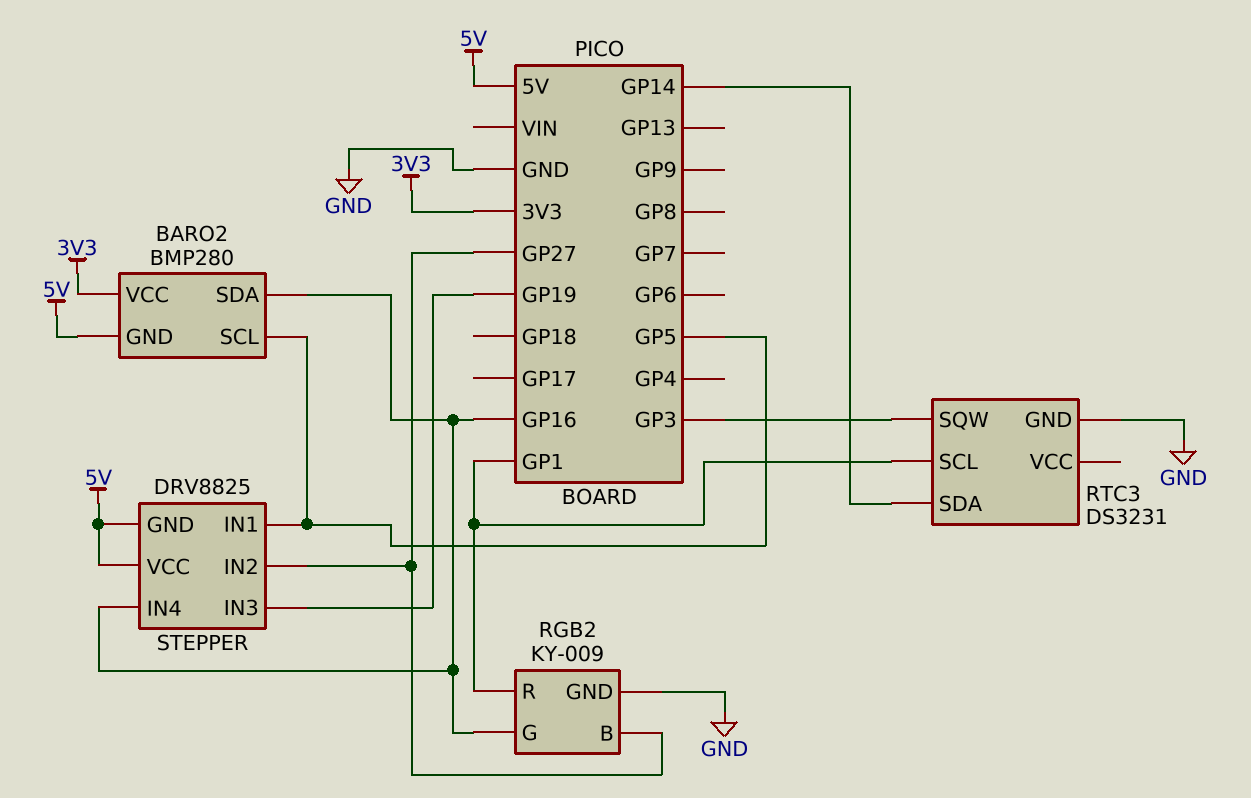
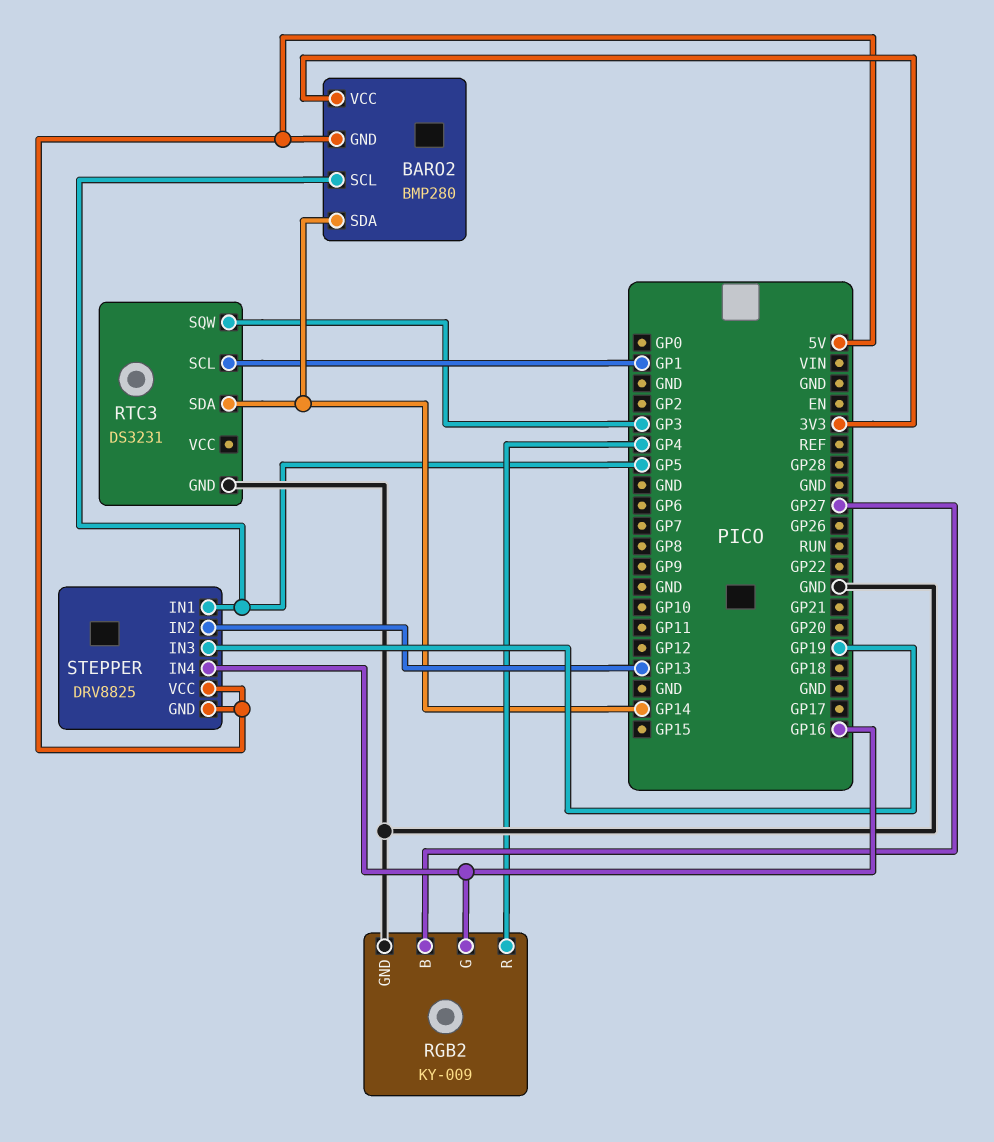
BARO2 pin SDA: GP16 -> GP14
RGB2 pin R: GP1 -> GP4
STEPPER pin IN2: GP27 -> GP13

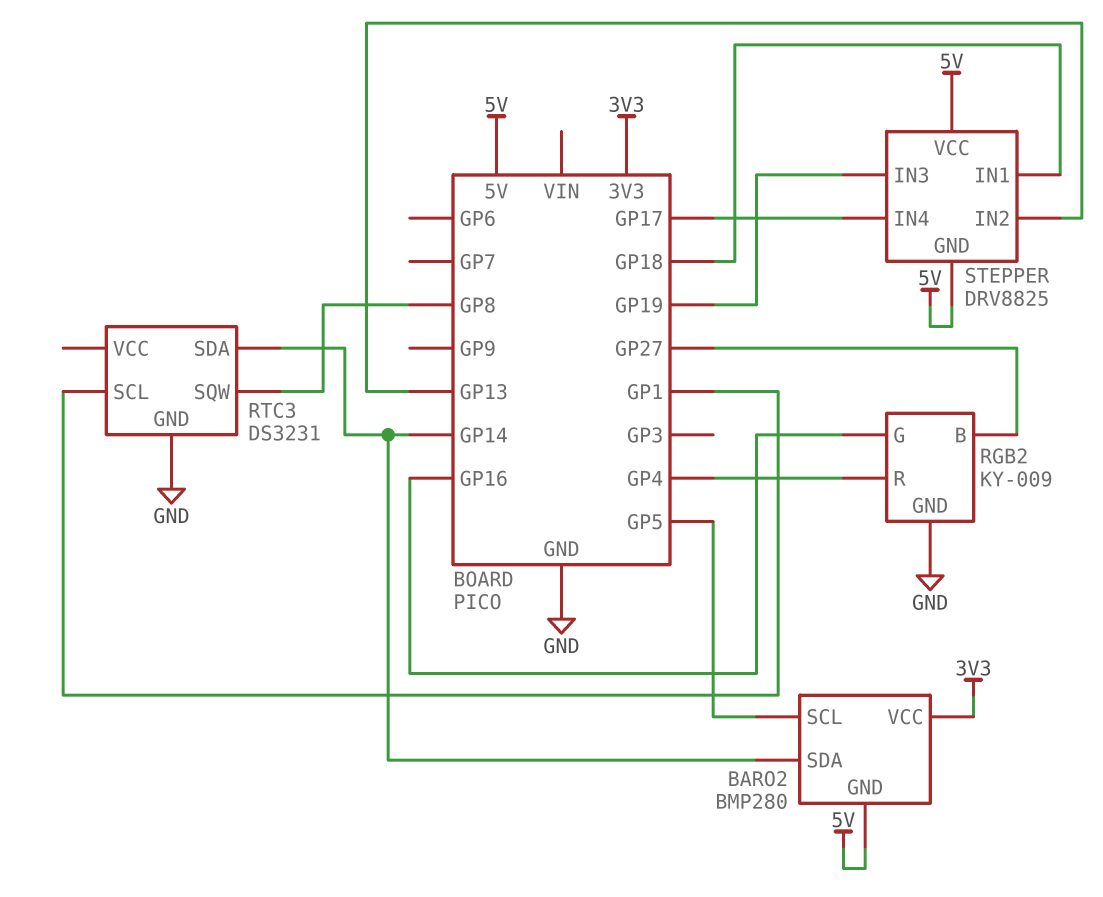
RTC3 pin SQW: GP3 -> GP8
STEPPER pin IN1: GP5 -> GP18
STEPPER pin IN4: GP16 -> GP17

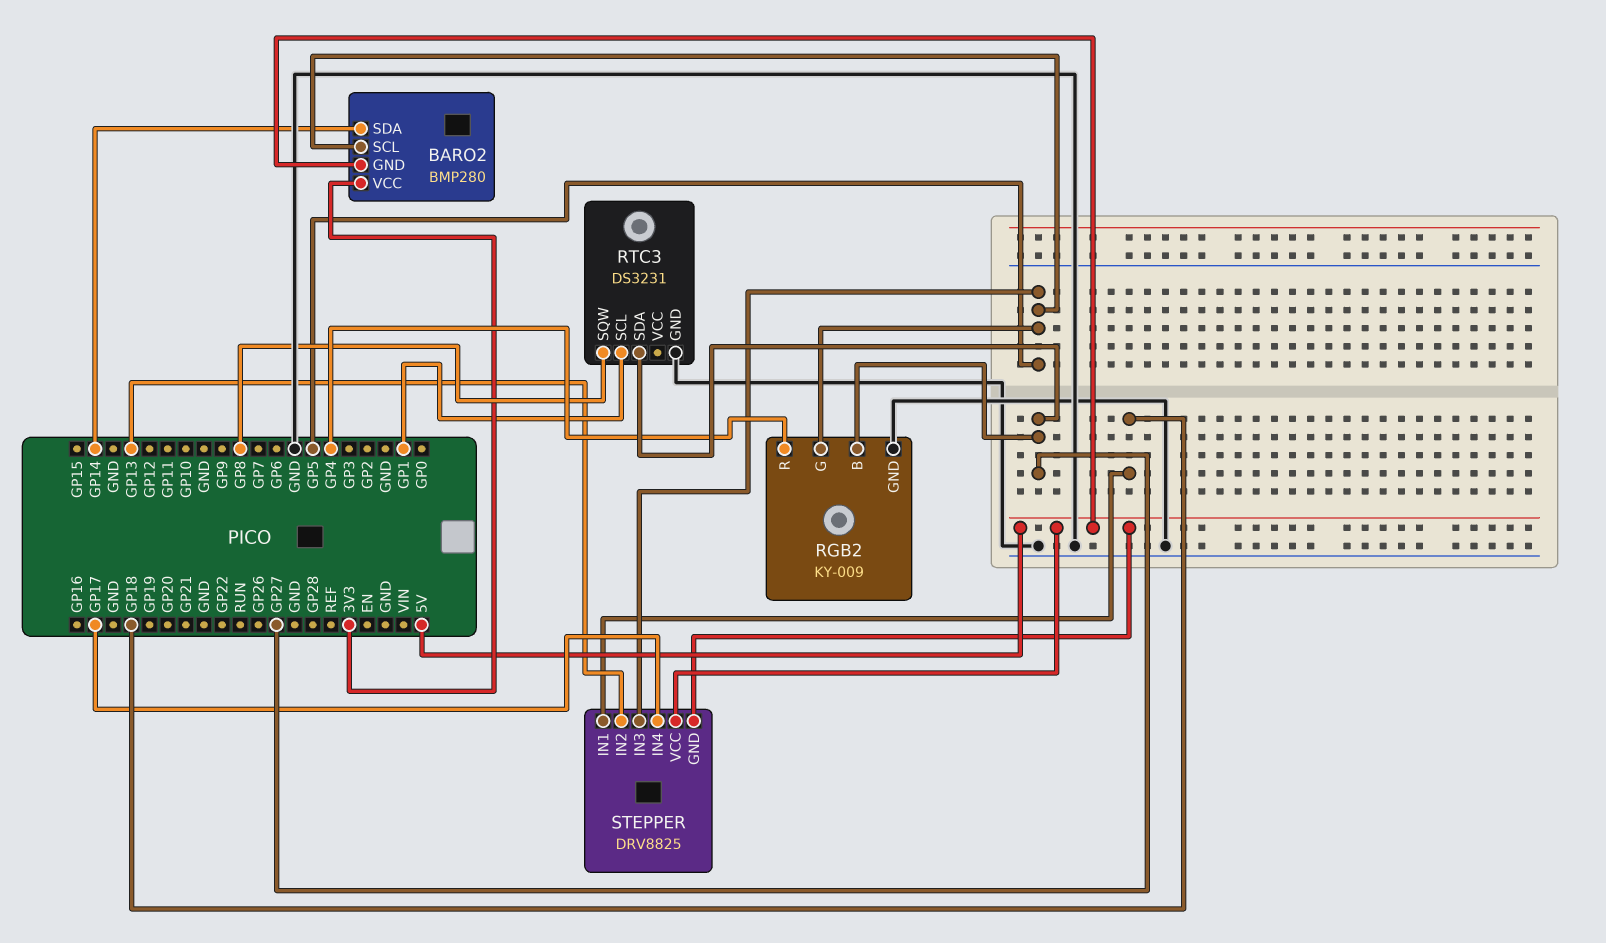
RGB2 pin G: GP16 -> GP5
RTC3 pin SDA: GP14 -> GP27
STEPPER pin IN3: GP19 -> GP5

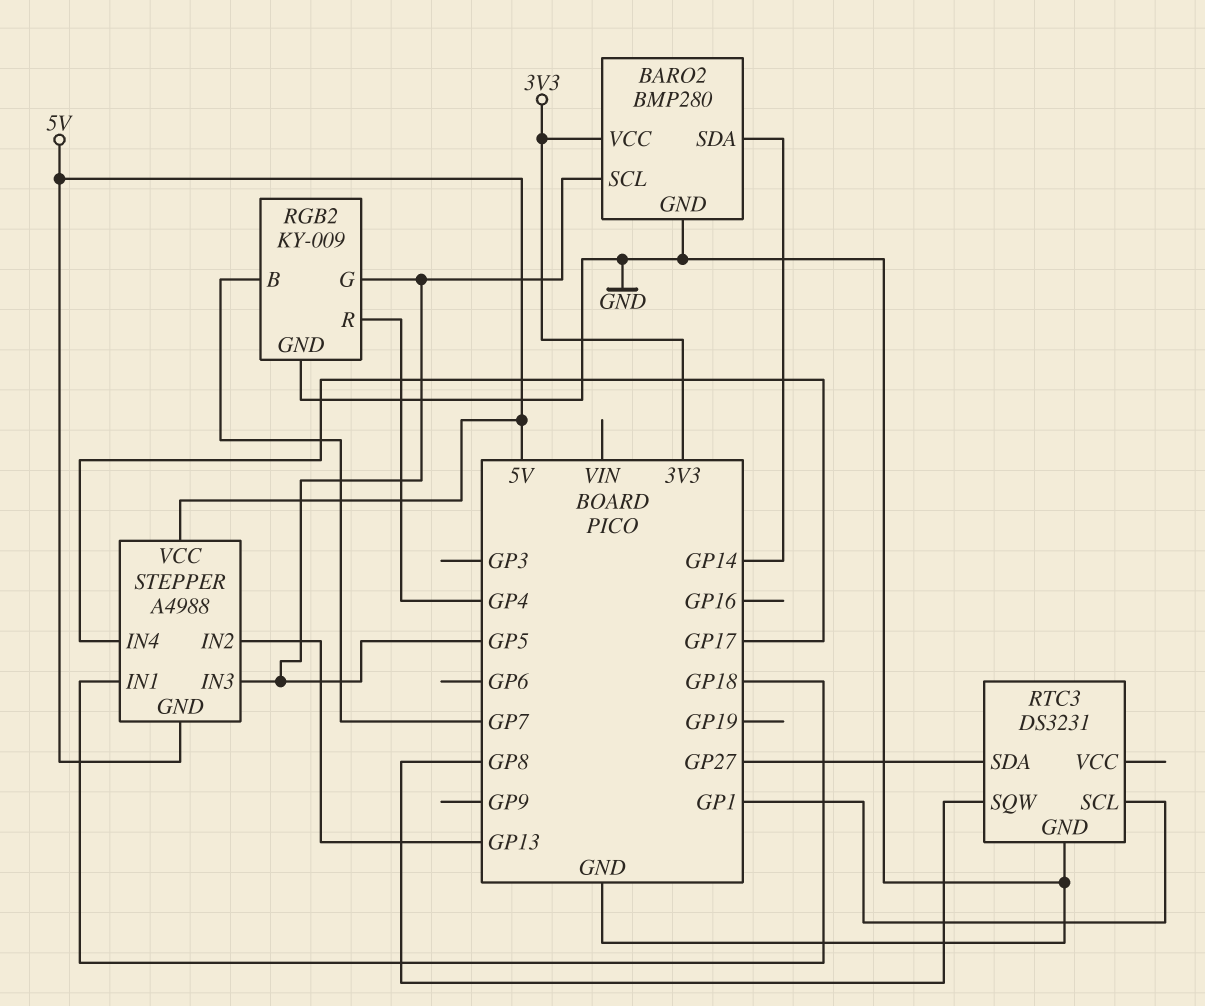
BARO2 pin GND: 5V -> GND
RGB2 pin B: GP27 -> GP7
STEPPER: DRV8825 -> A4988

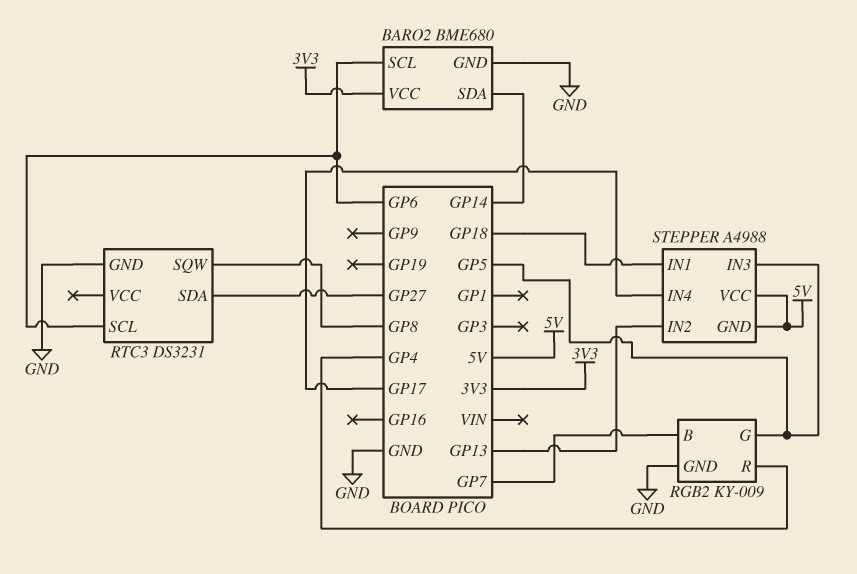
BARO2: BMP280 -> BME680
BARO2 pin SCL: GP5 -> GP6
RTC3 pin SCL: GP1 -> GP6

